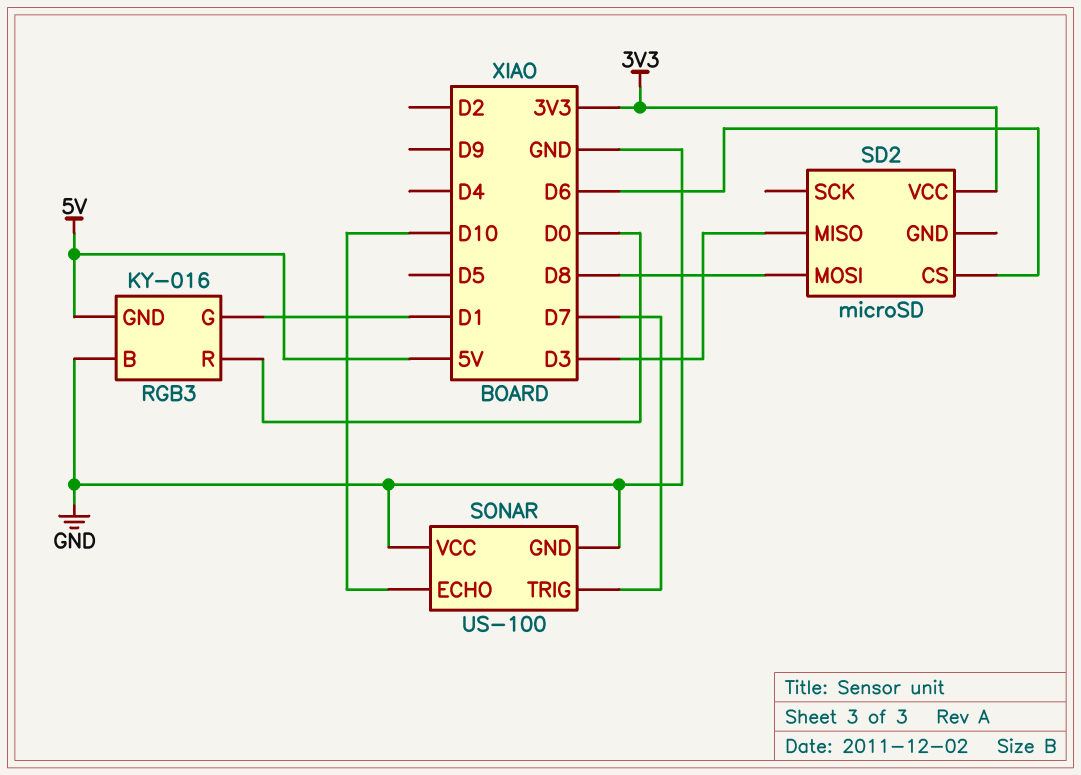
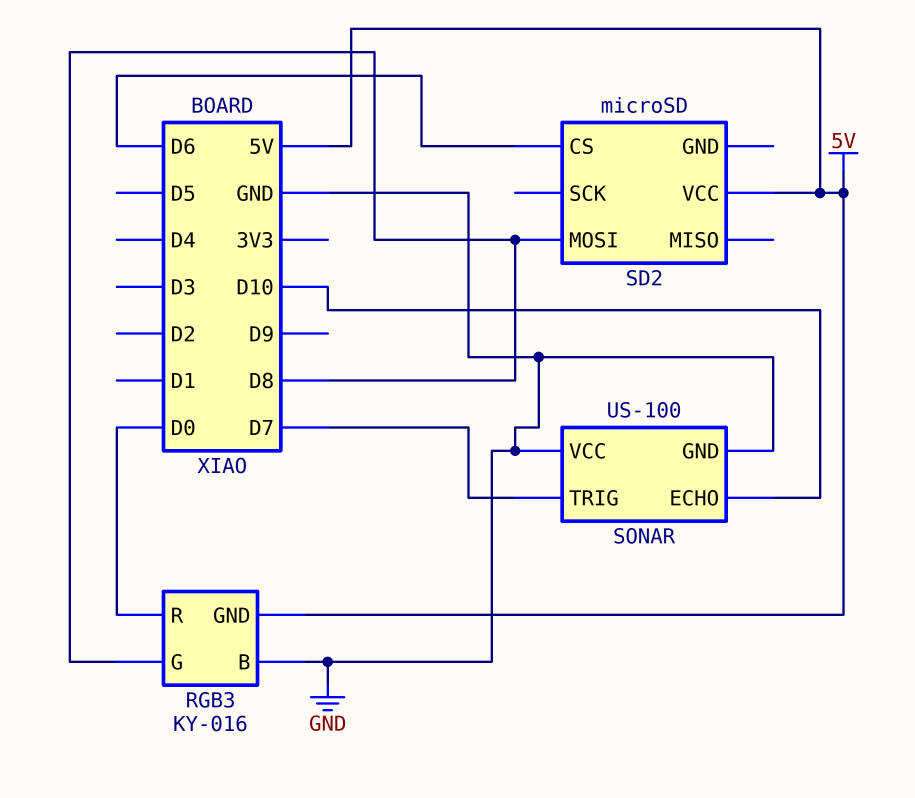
RGB3 pin G: D1 -> D8
SD2 pin MISO: D3 -> none
SD2 pin VCC: 3V3 -> 5V

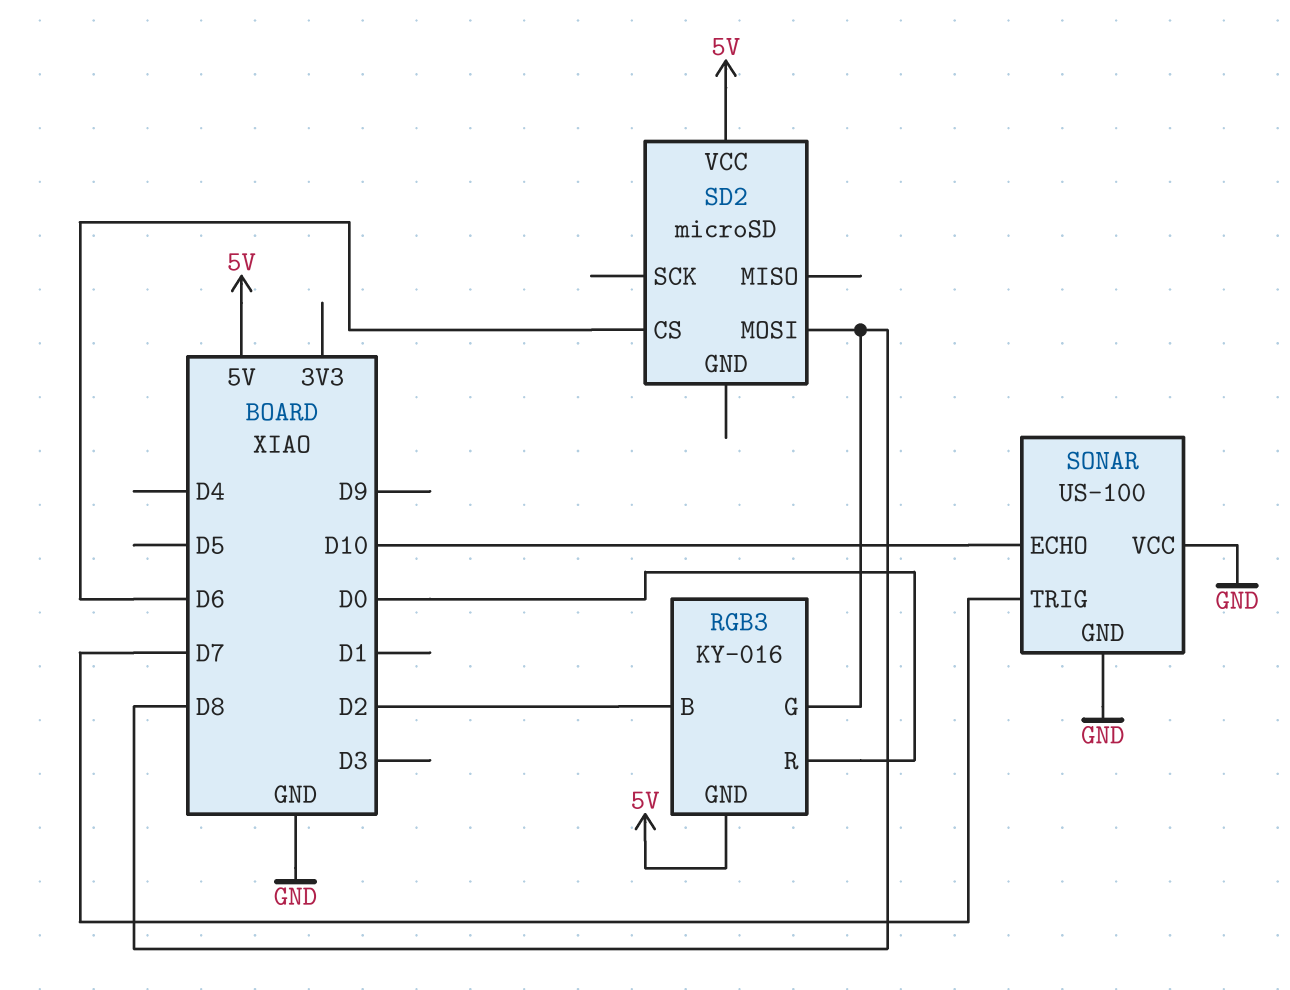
RGB3 pin B: GND -> D2

